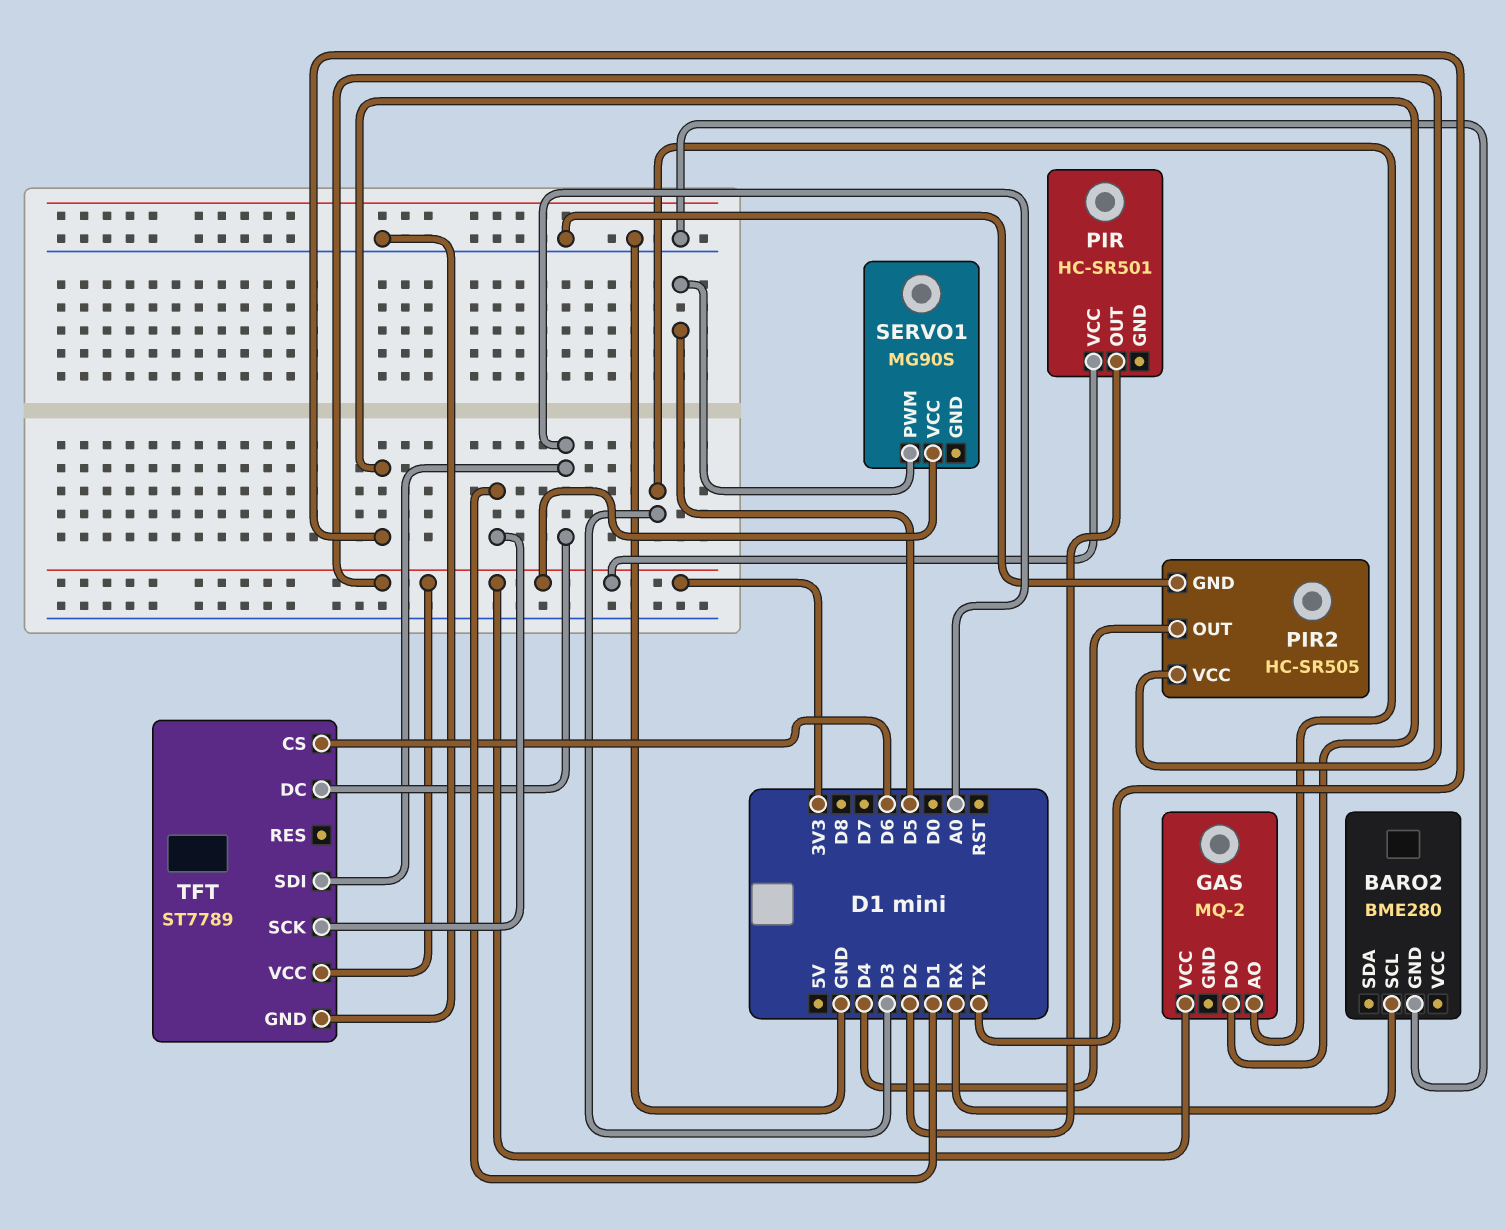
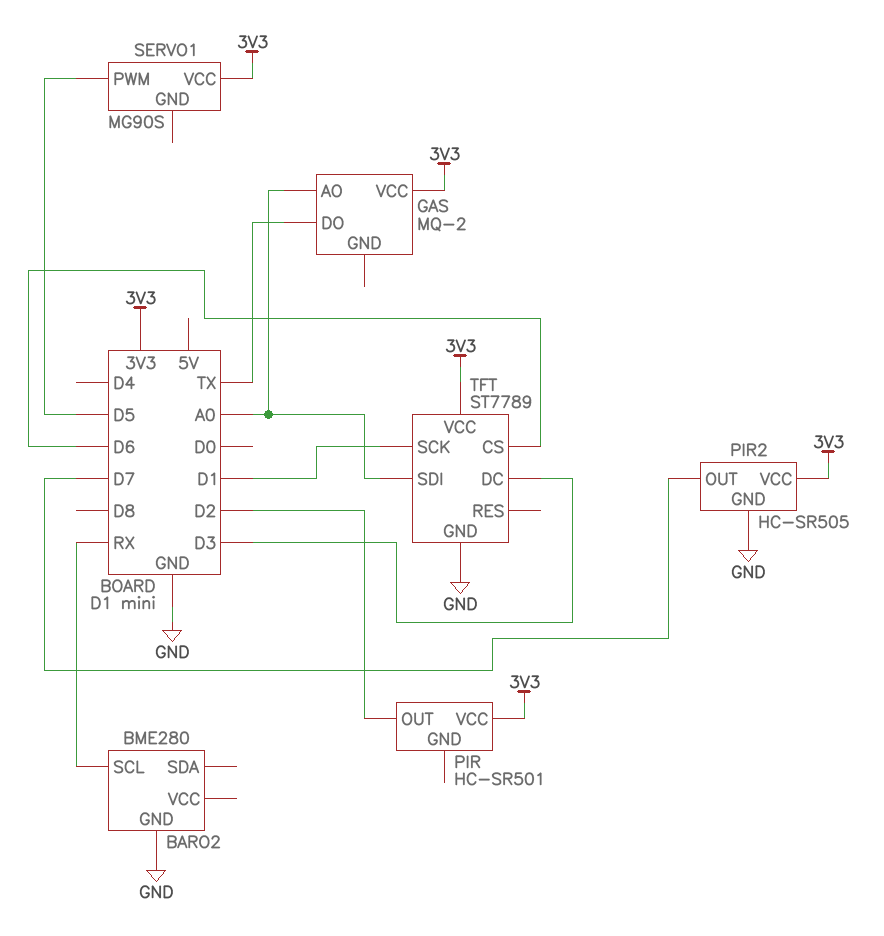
GAS pin AO: D3 -> A0
PIR2 pin OUT: D4 -> D7
TFT pin DC: A0 -> D3

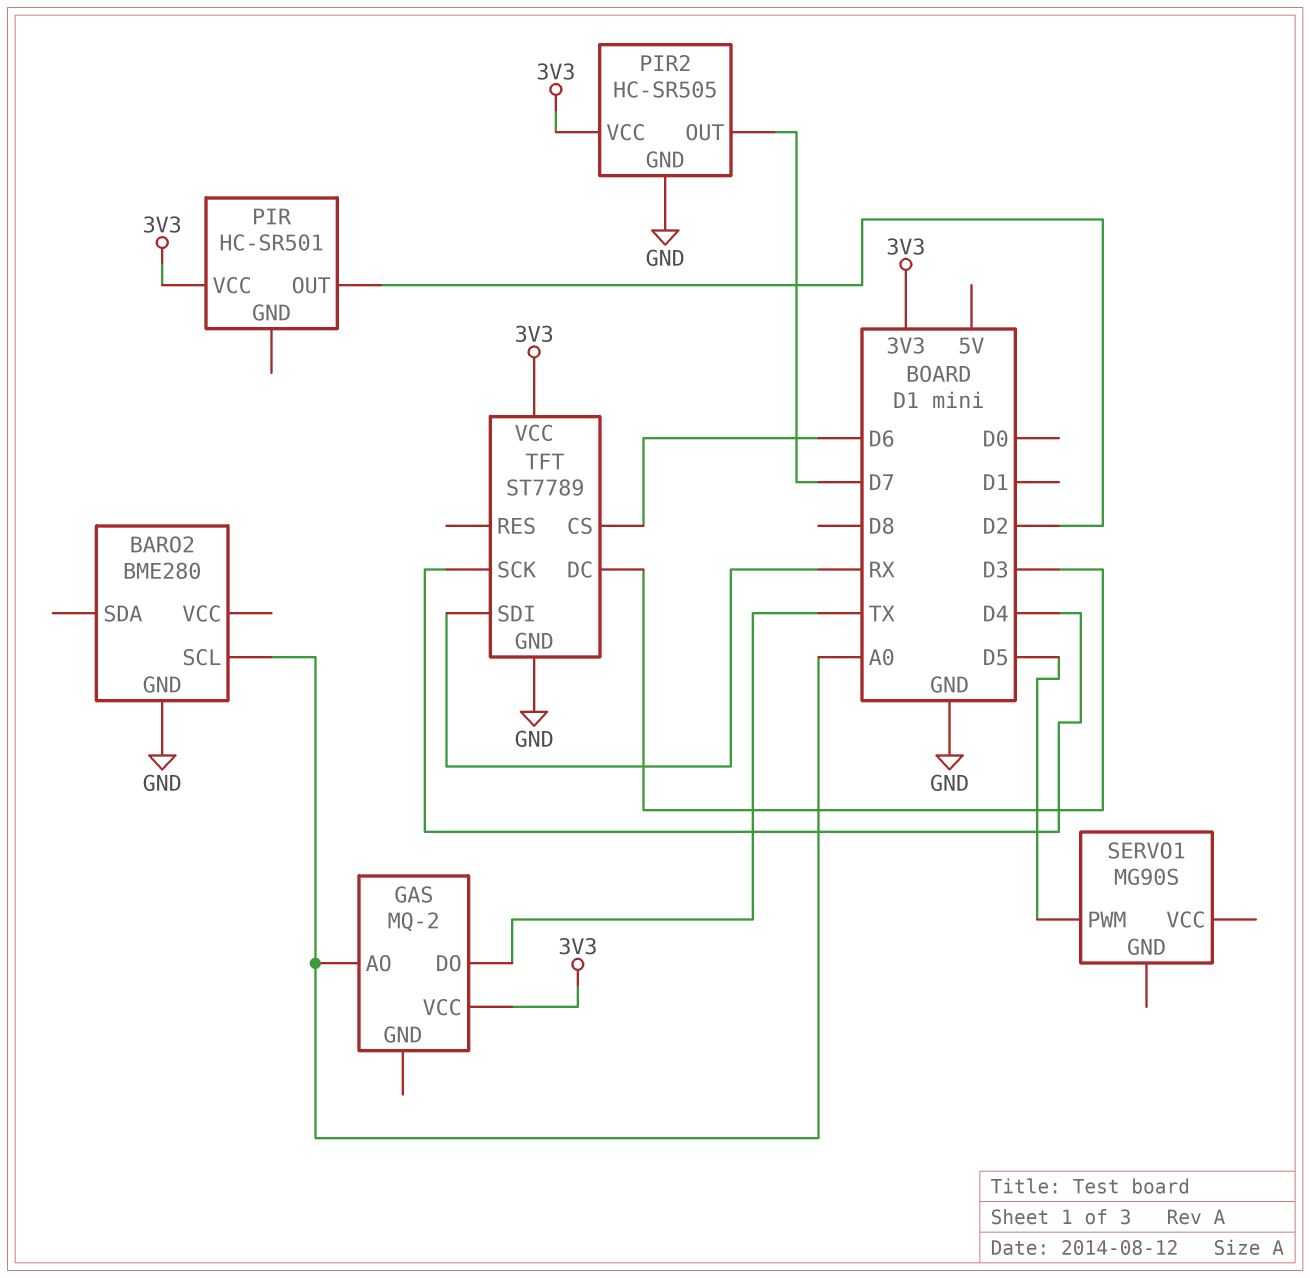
BARO2 pin SCL: RX -> A0
SERVO1 pin VCC: 3V3 -> none
TFT pin SCK: D1 -> D4
TFT pin SDI: A0 -> RX

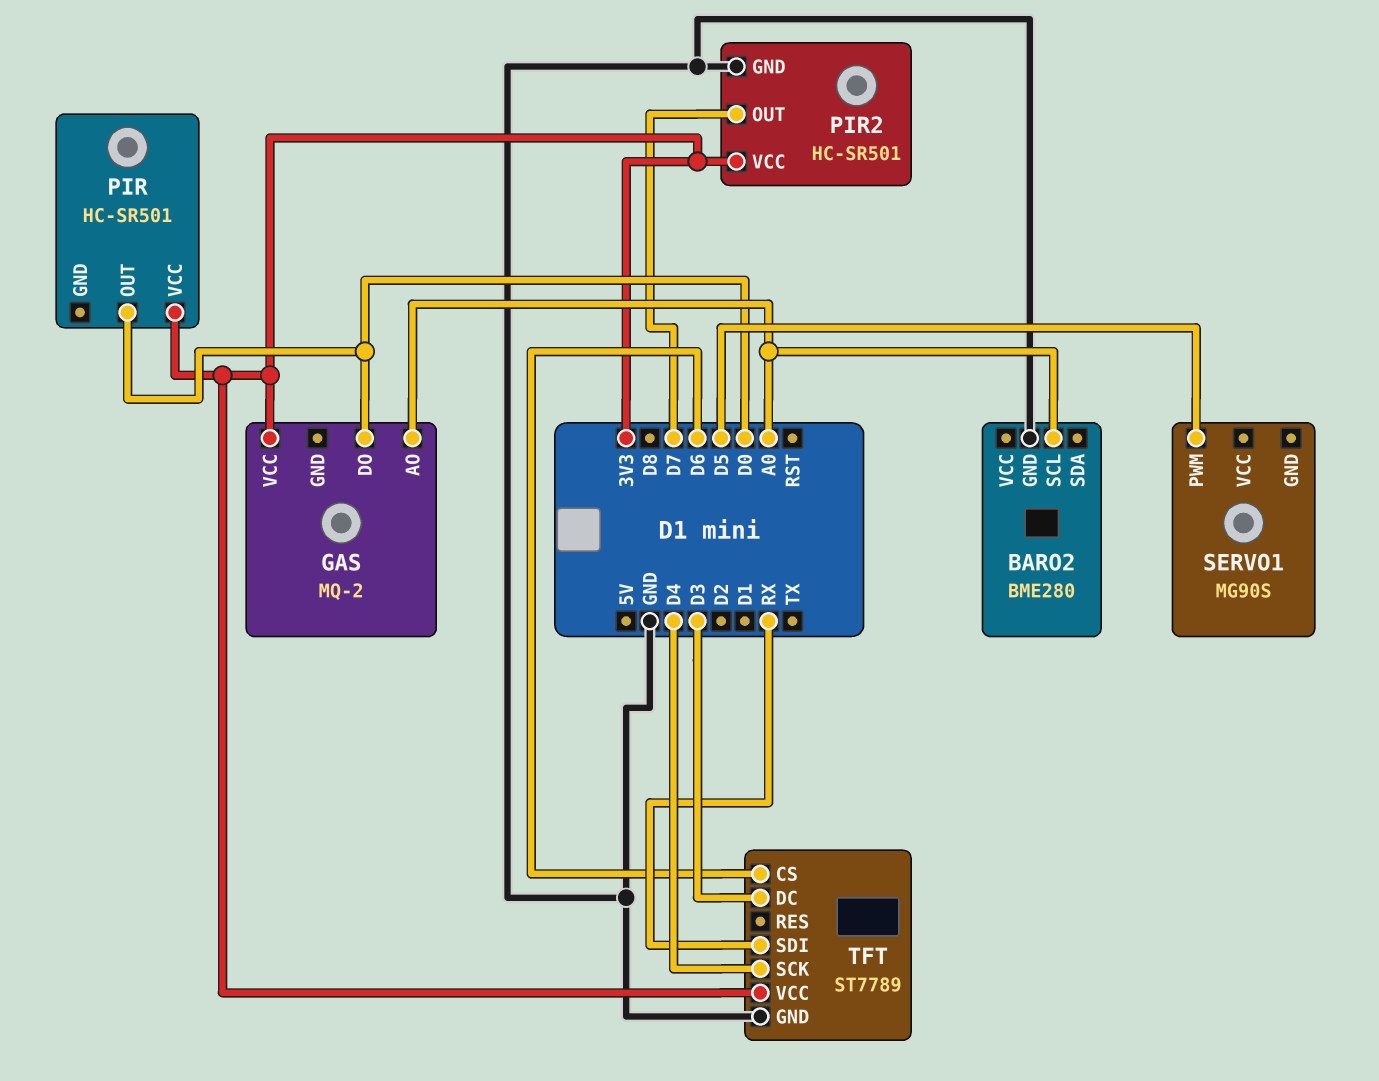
GAS pin DO: TX -> D0
PIR pin OUT: D2 -> D0
PIR2: HC-SR505 -> HC-SR501

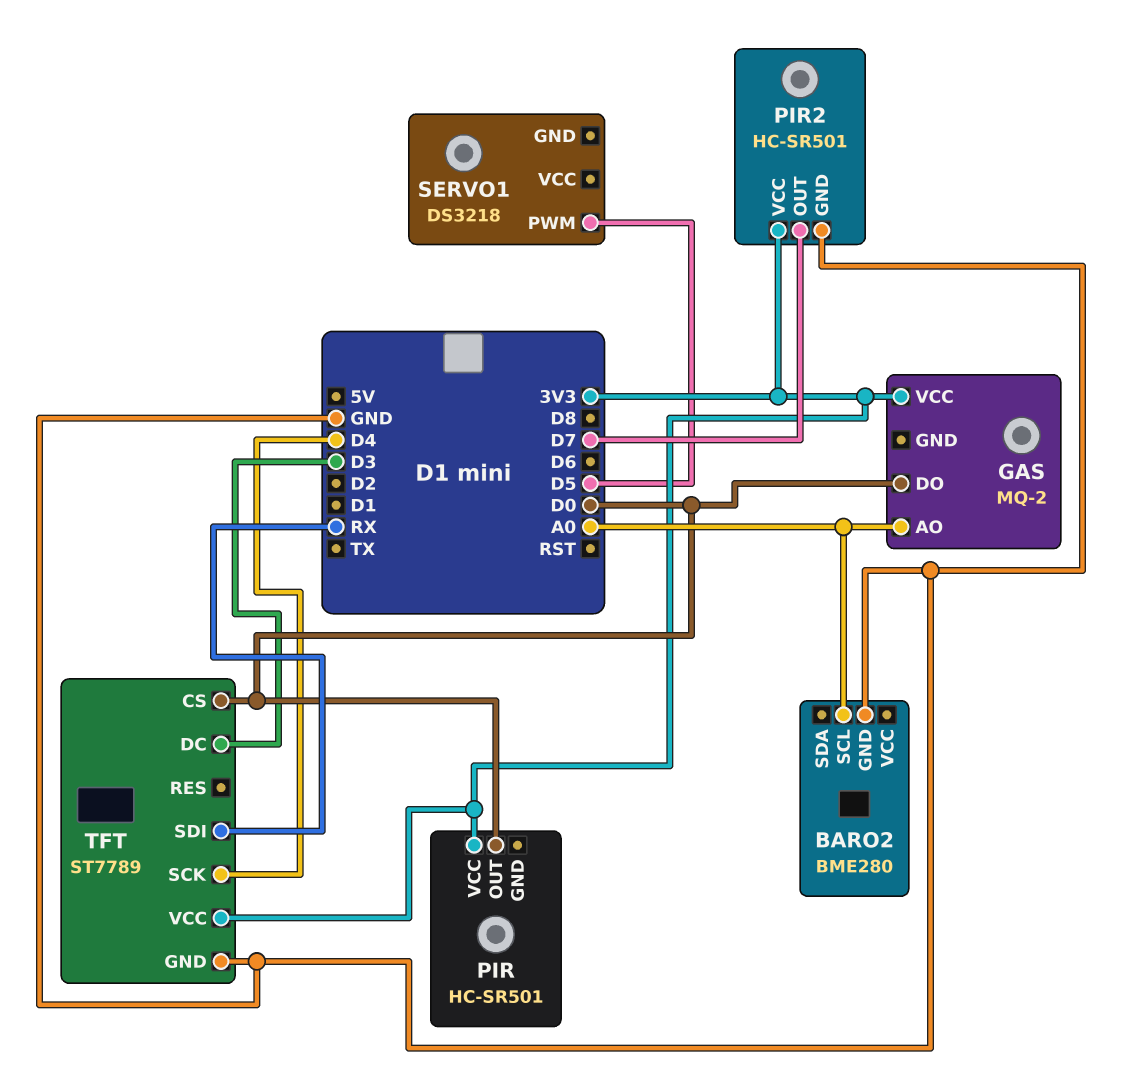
SERVO1: MG90S -> DS3218
TFT pin CS: D6 -> D0

